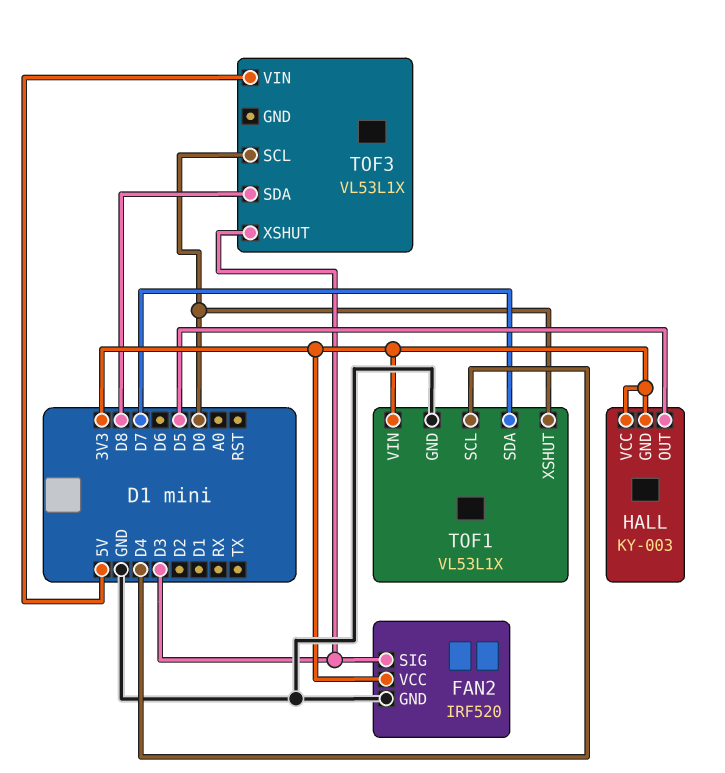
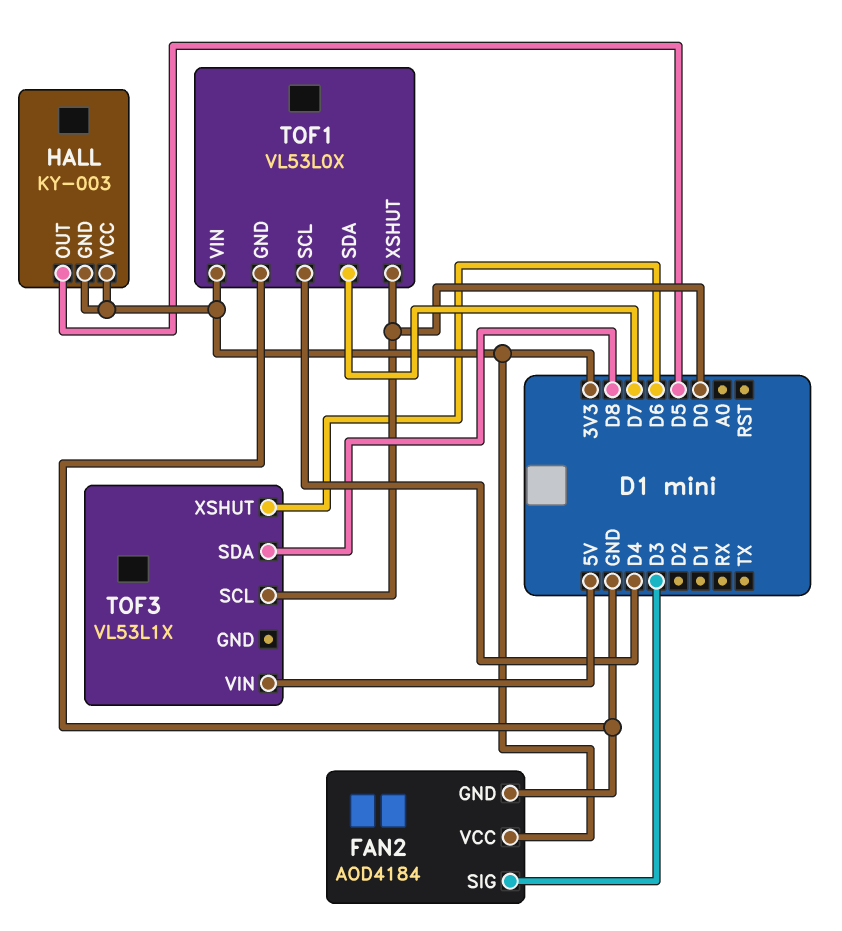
FAN2: IRF520 -> AOD4184
TOF1: VL53L1X -> VL53L0X
TOF3 pin XSHUT: D3 -> D6

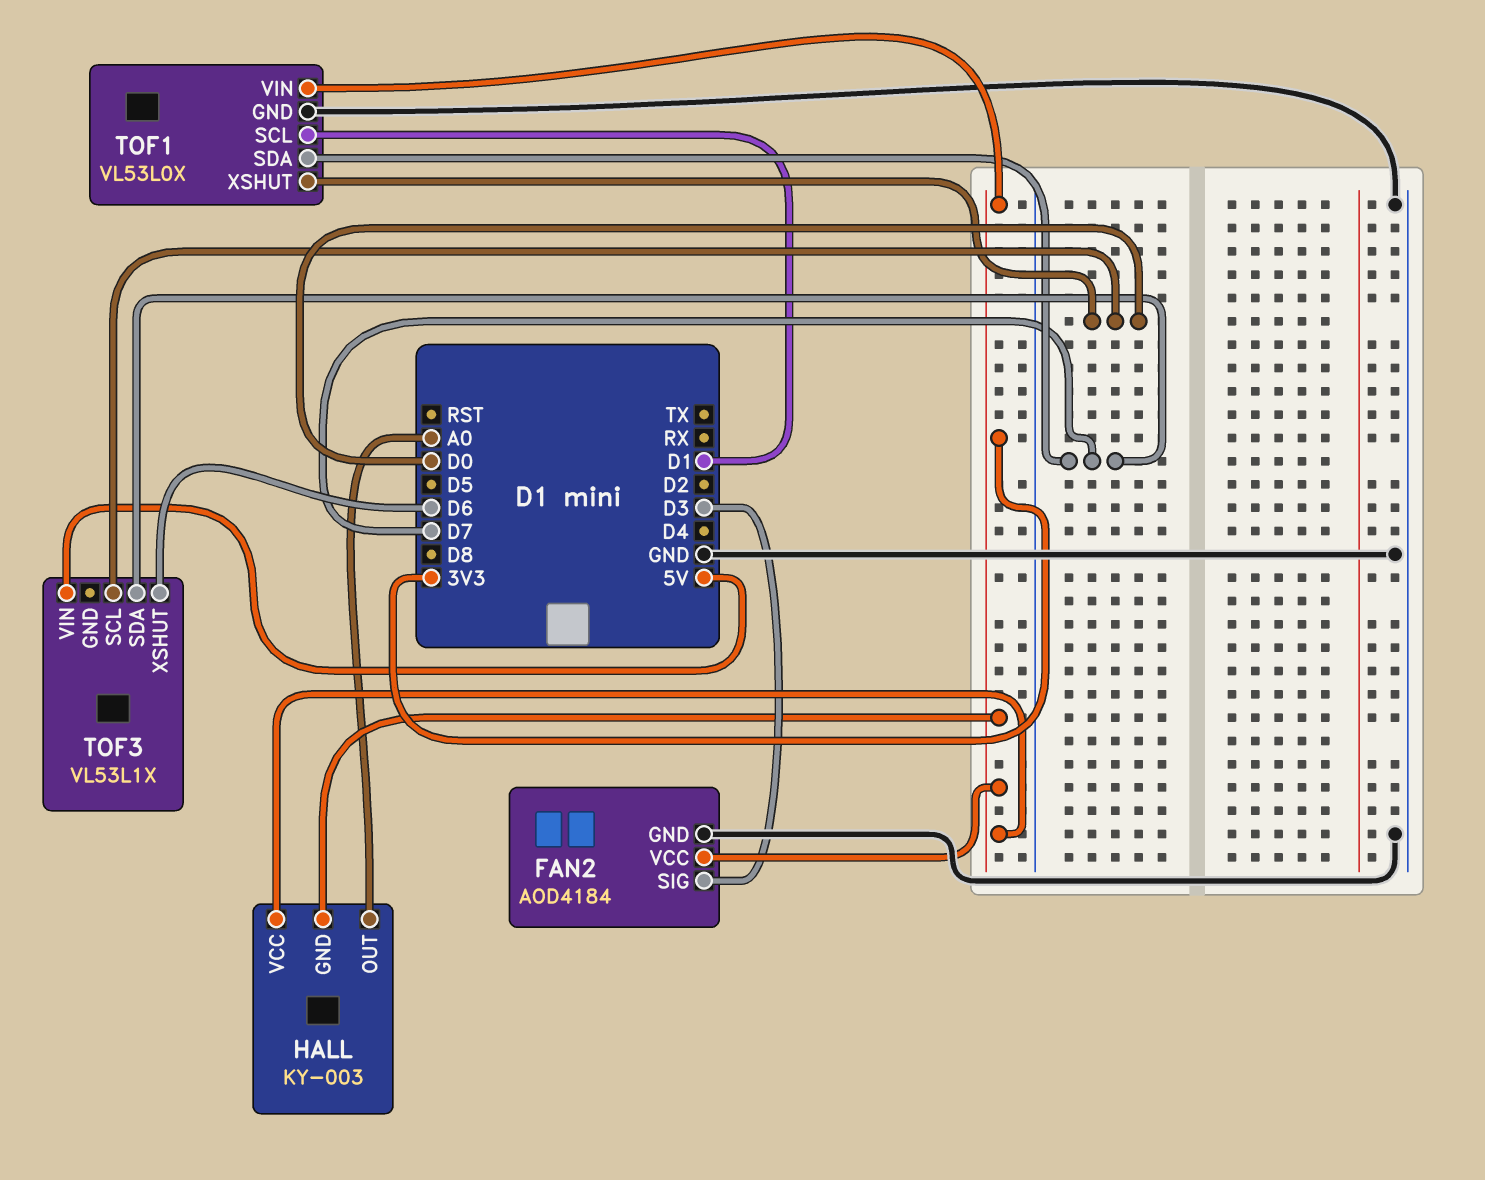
HALL pin OUT: D5 -> A0
TOF1 pin SCL: D4 -> D1
TOF3 pin SDA: D8 -> D7

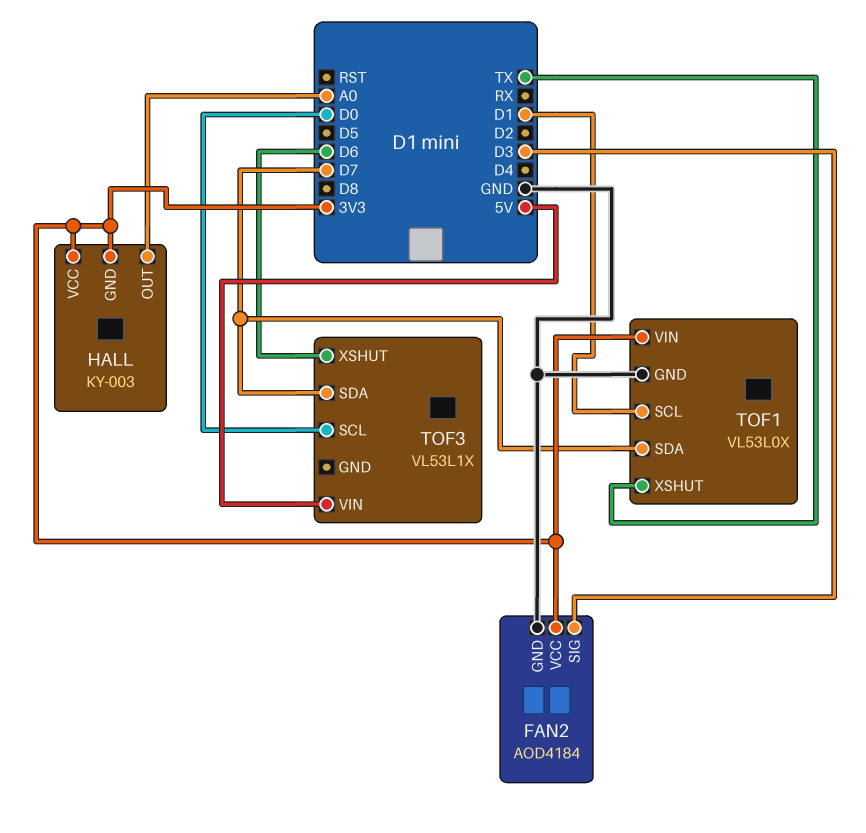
TOF1 pin XSHUT: D0 -> TX

